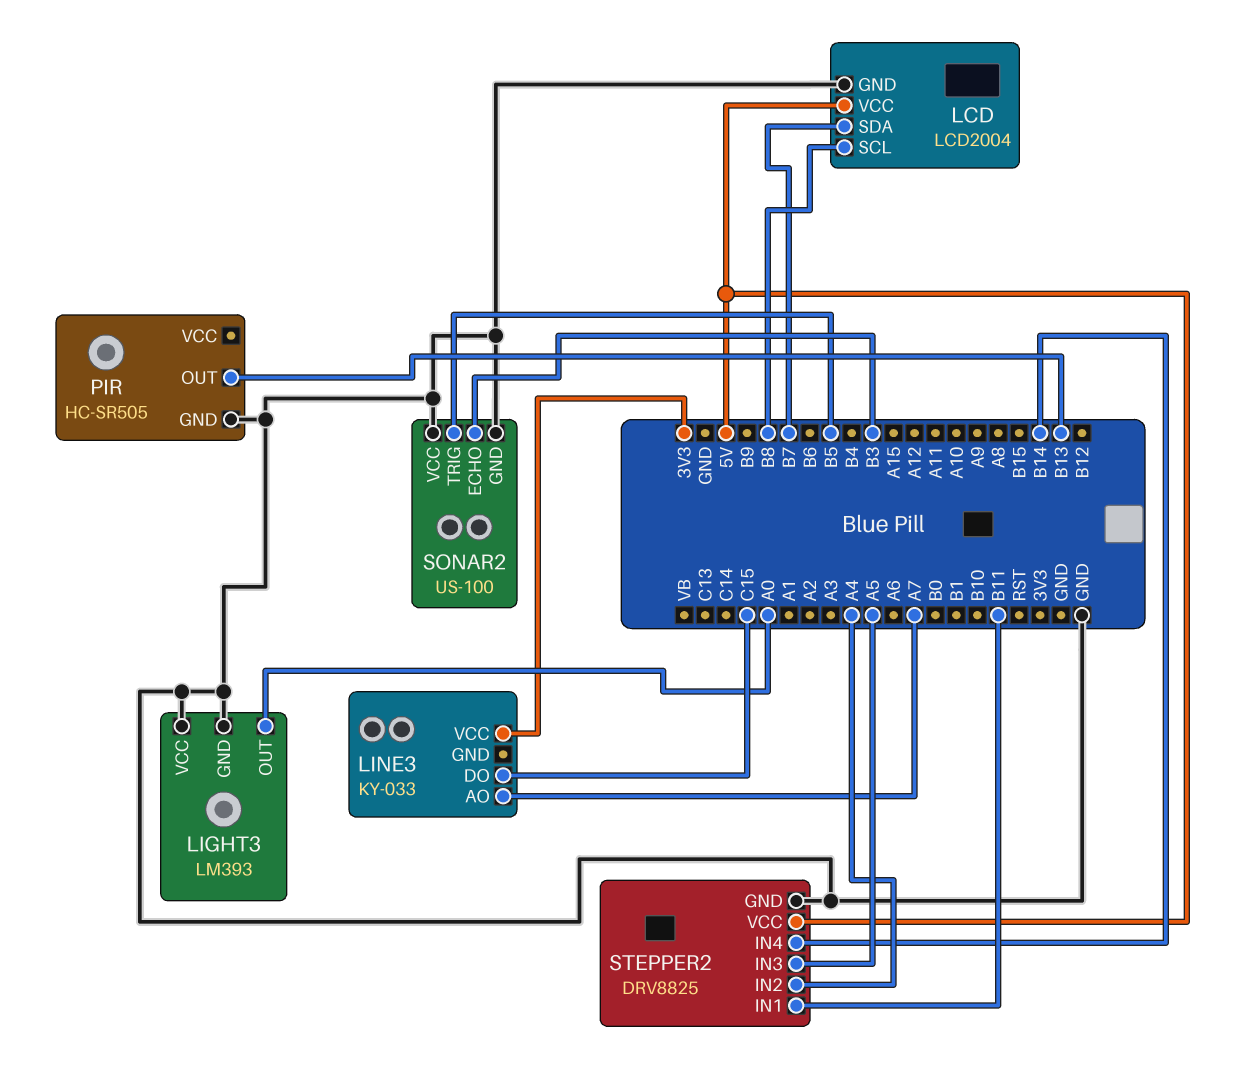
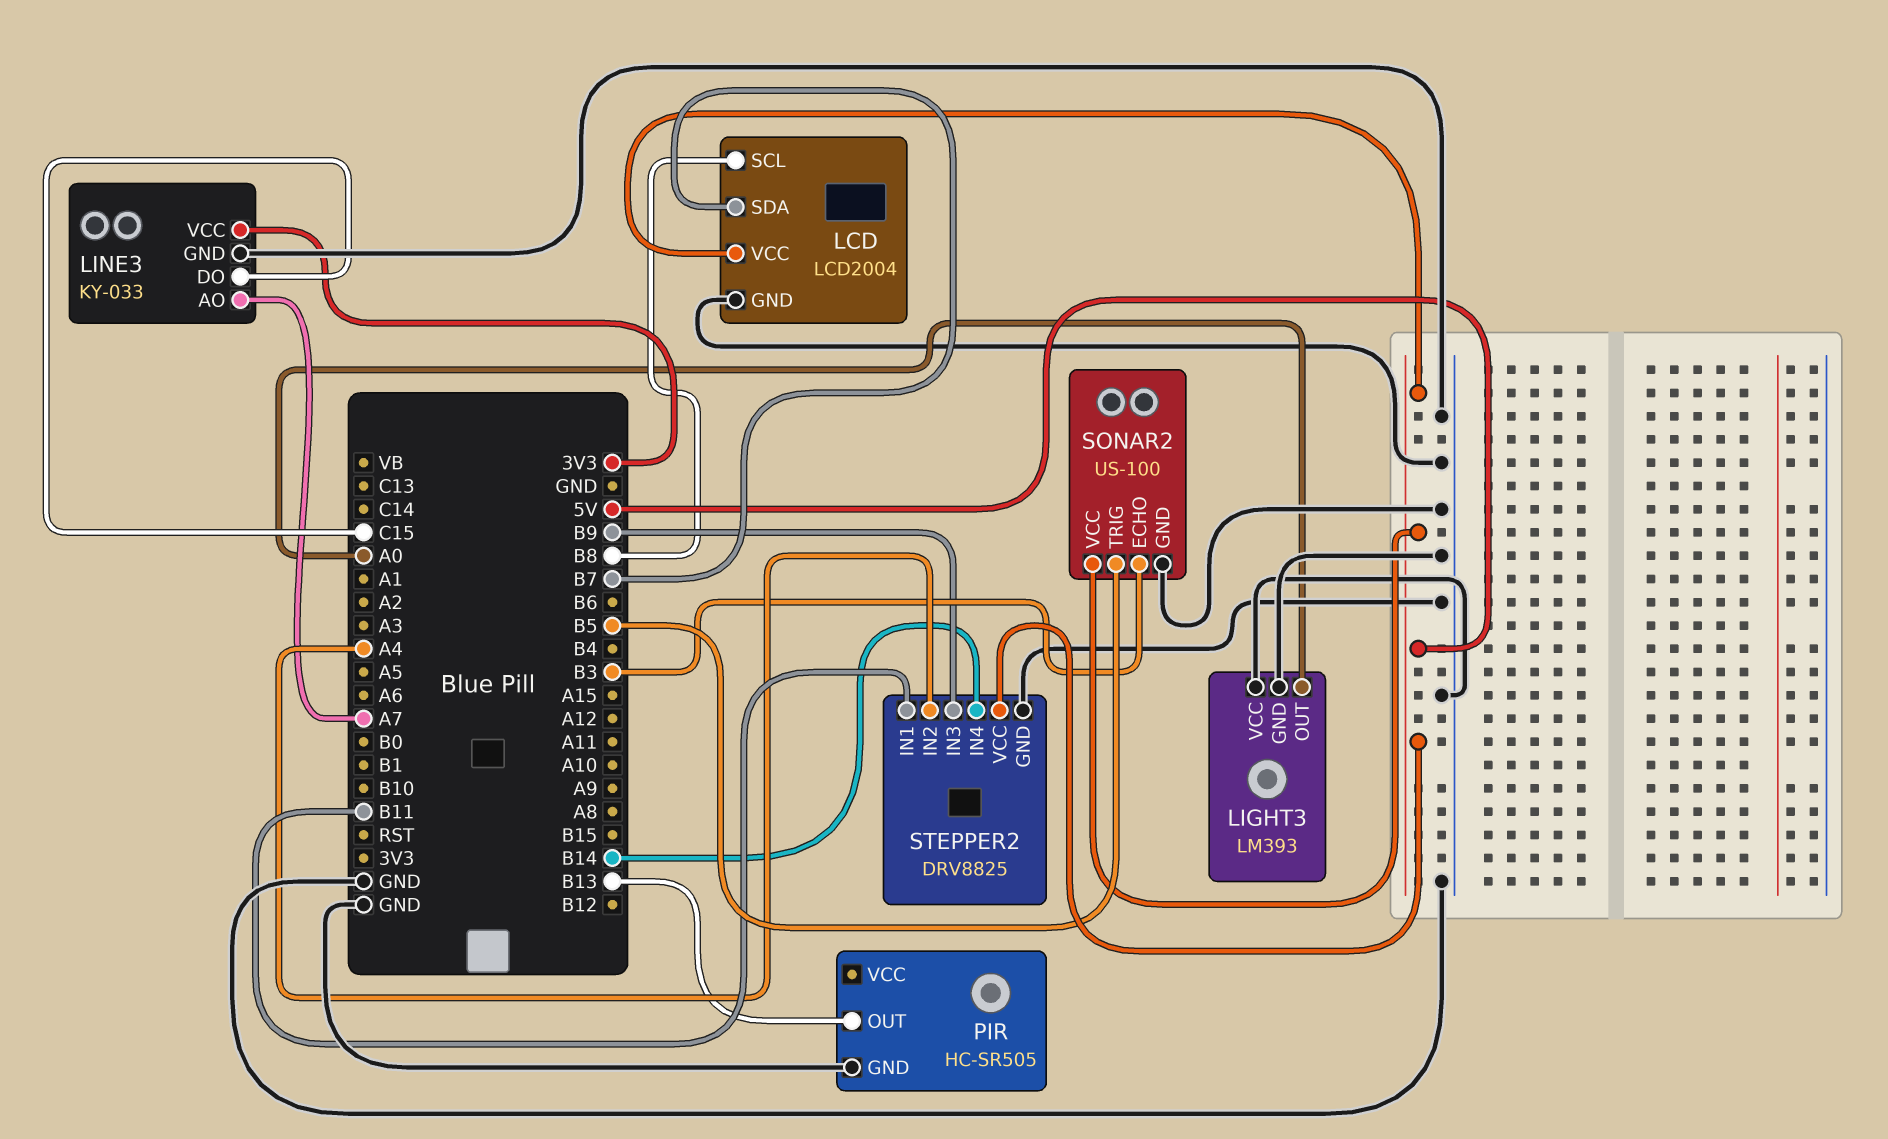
LINE3 pin GND: none -> GND
SONAR2 pin VCC: GND -> 5V
STEPPER2 pin IN3: A5 -> B9

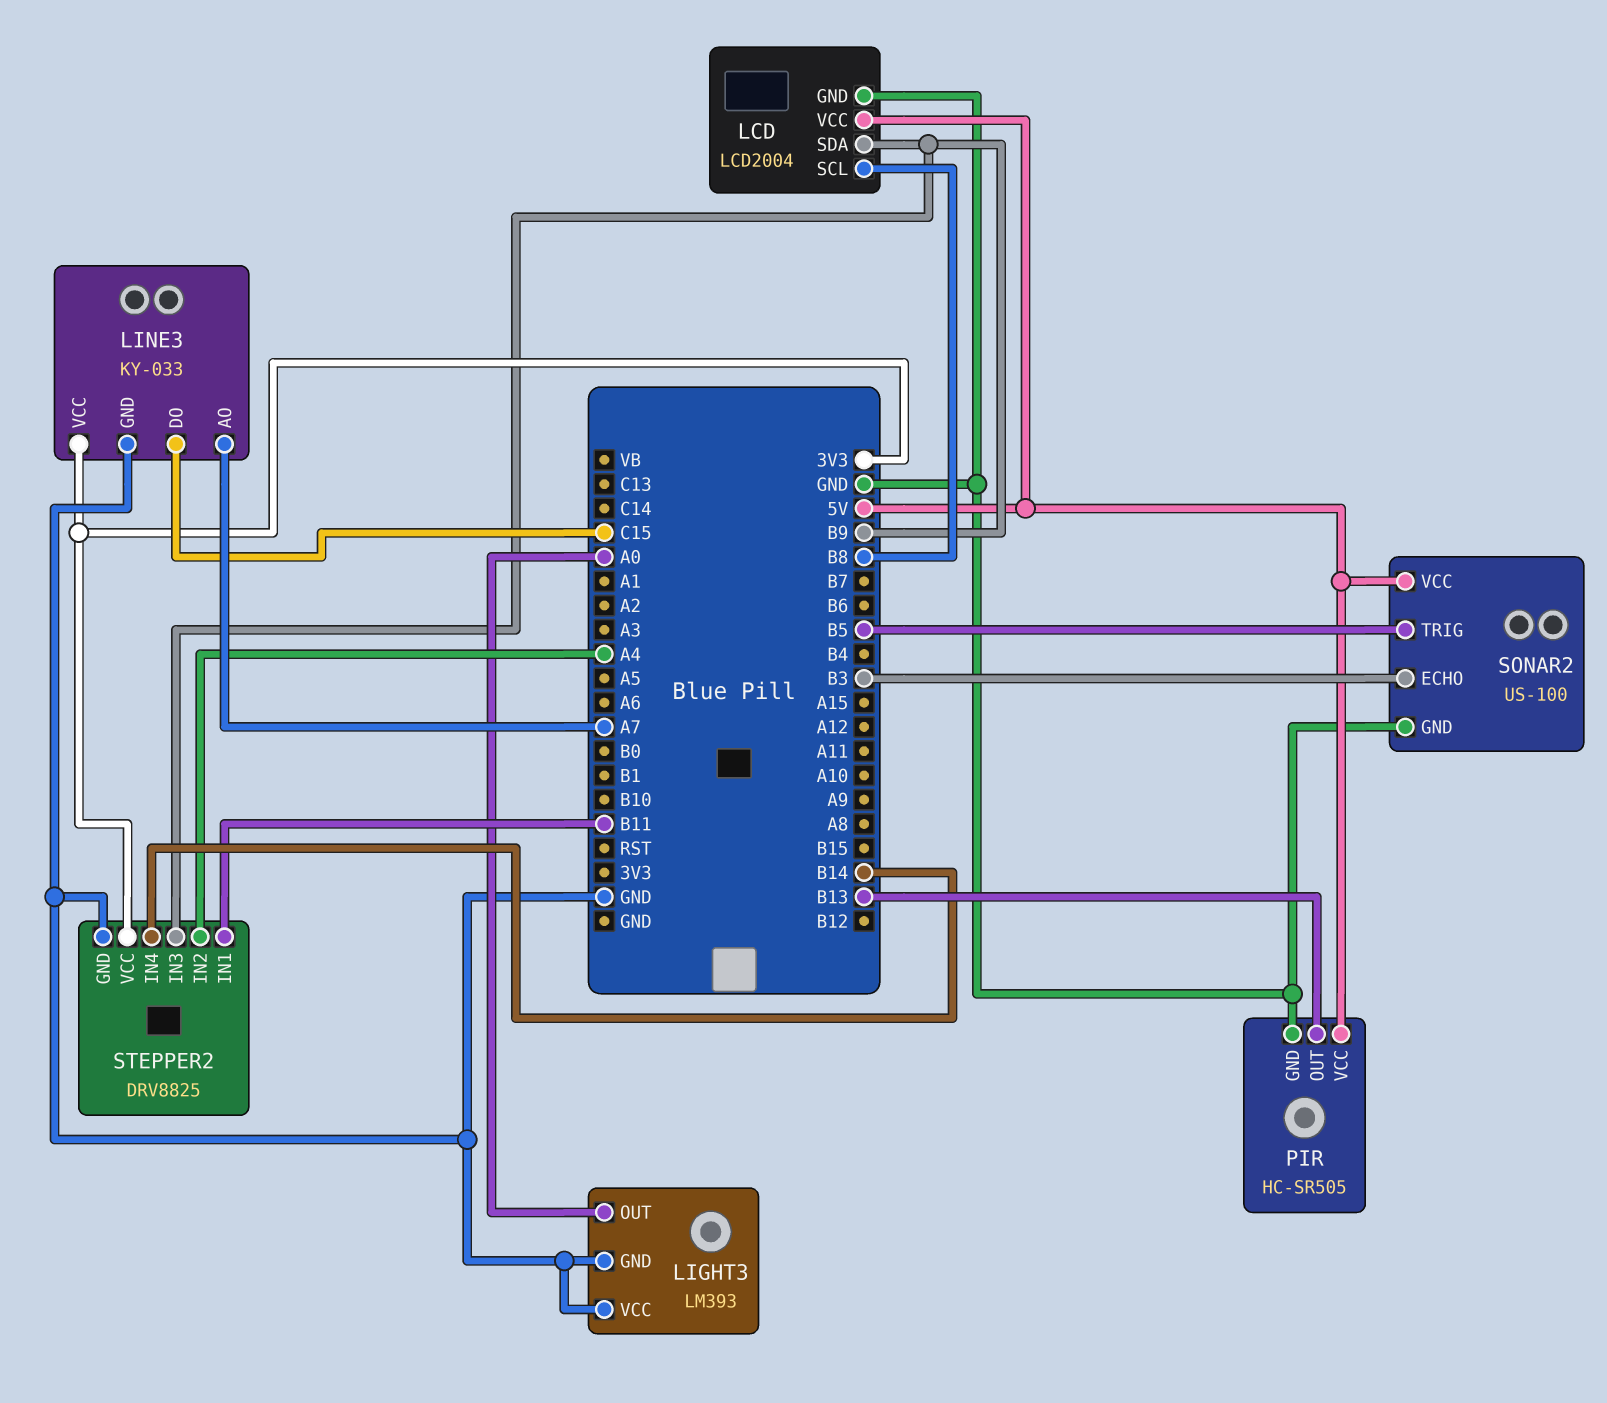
LCD pin SDA: B7 -> B9
PIR pin VCC: none -> 5V
STEPPER2 pin VCC: 5V -> 3V3

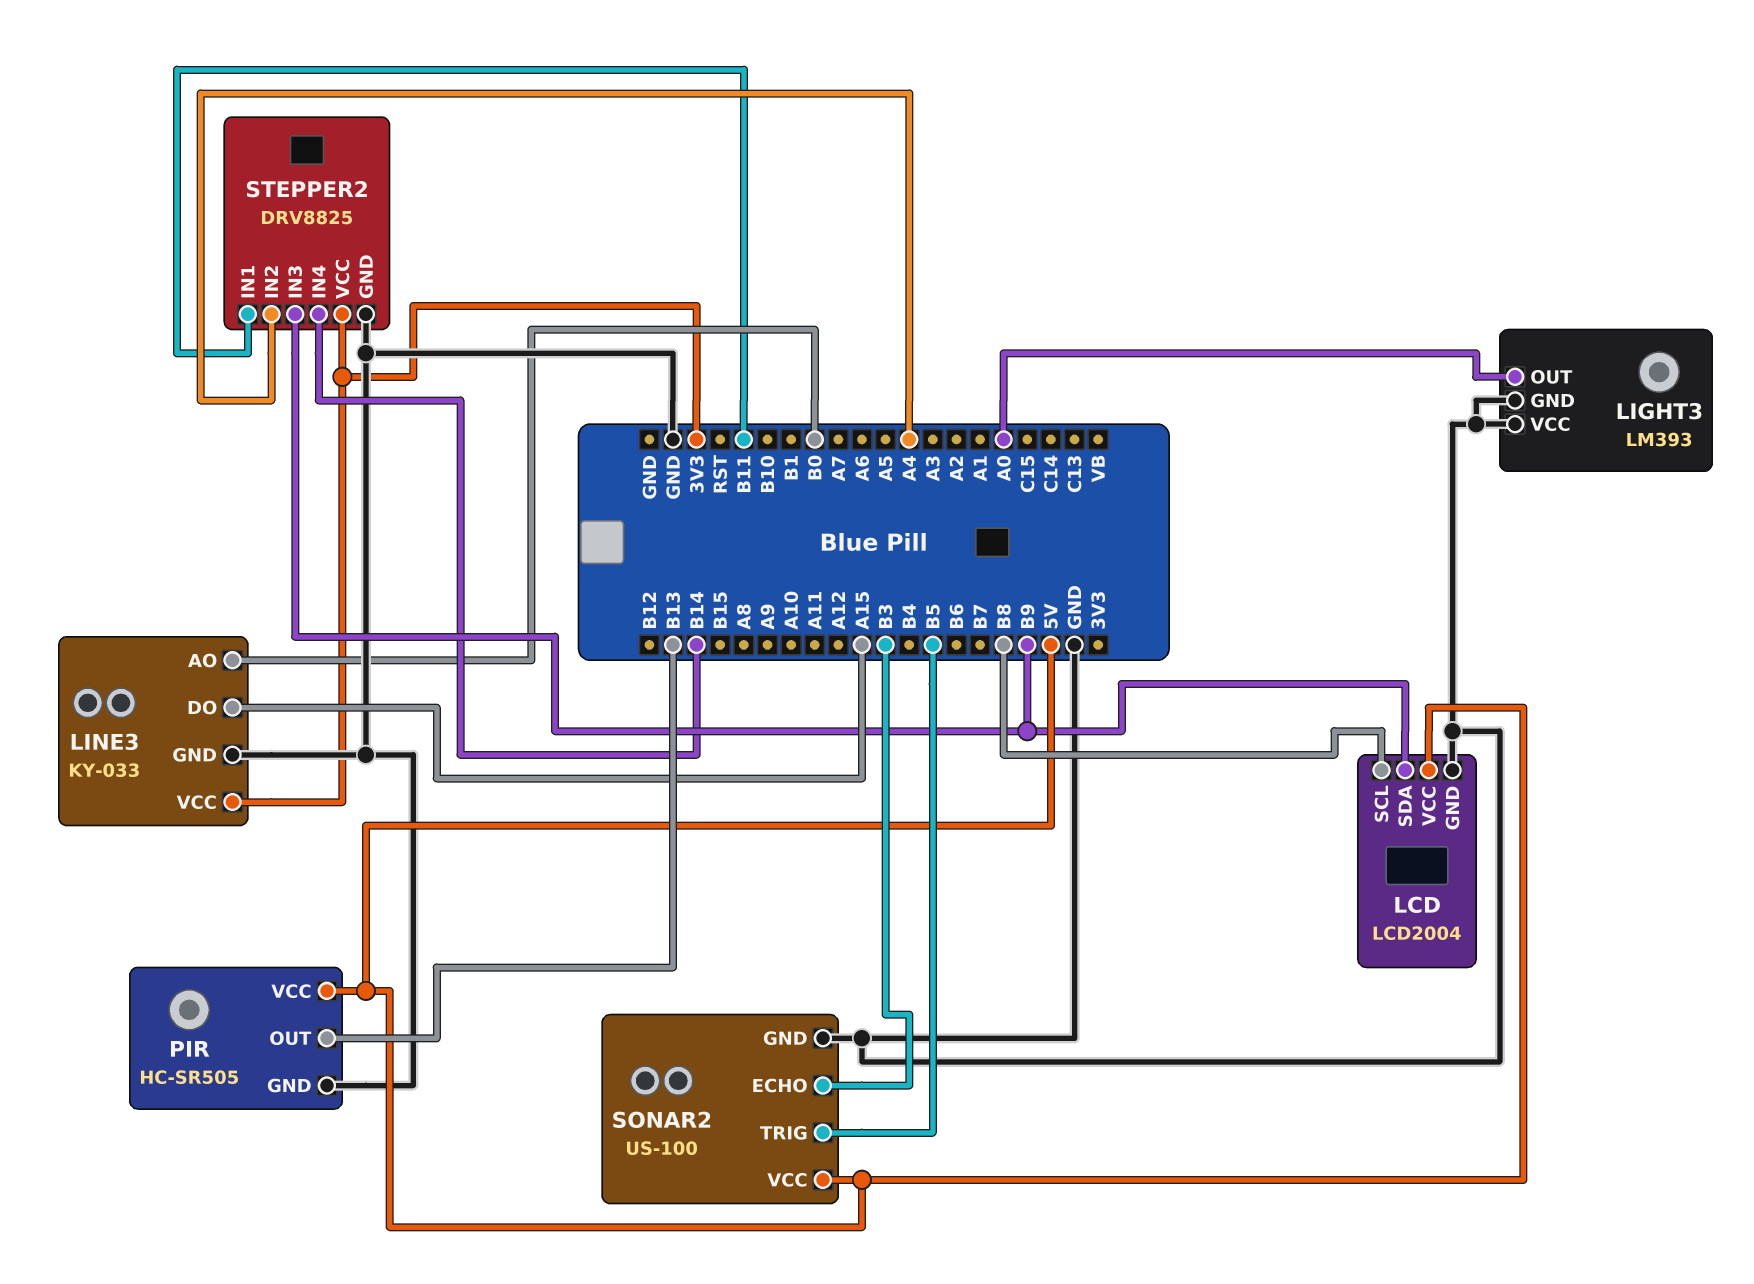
LINE3 pin AO: A7 -> B0
LINE3 pin DO: C15 -> A15

